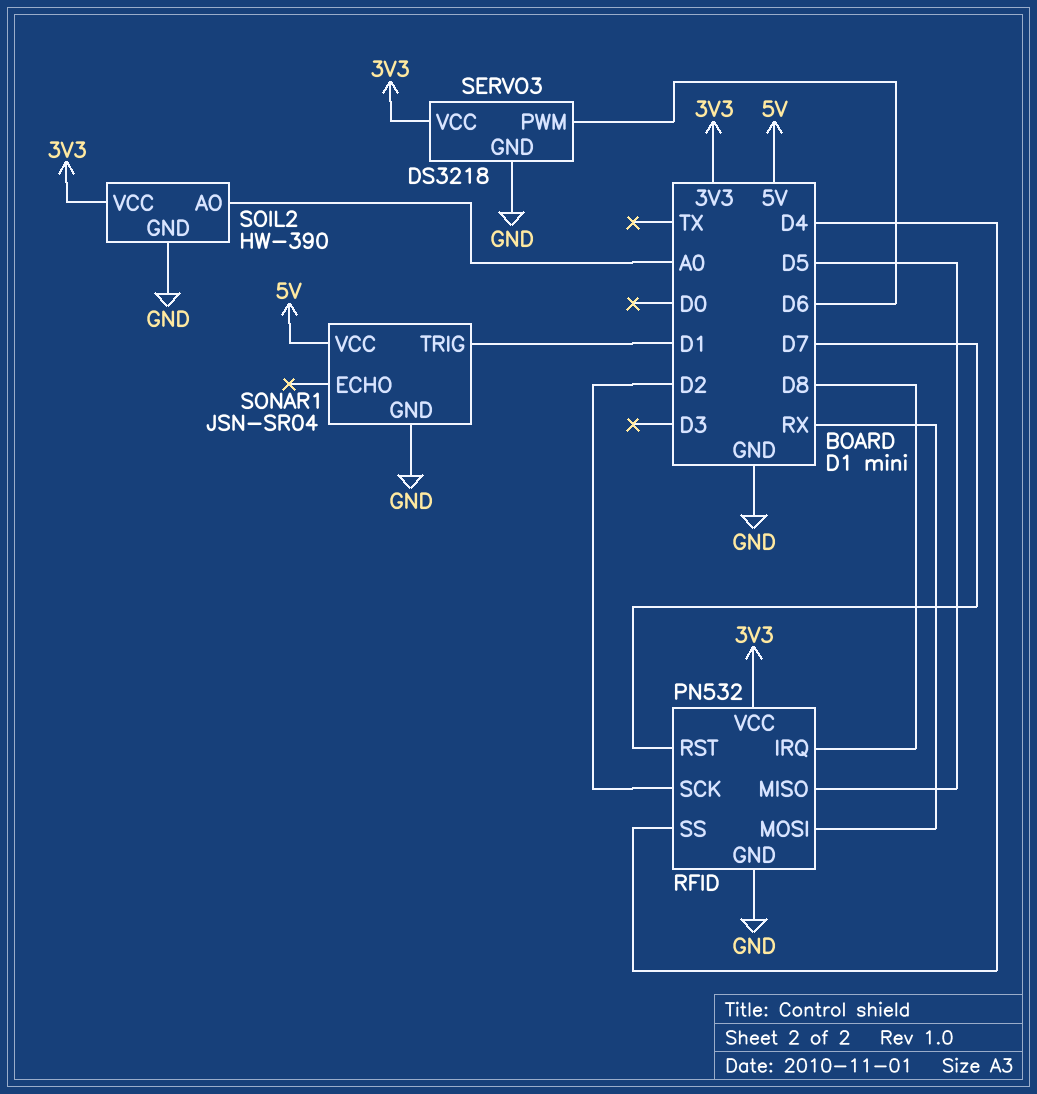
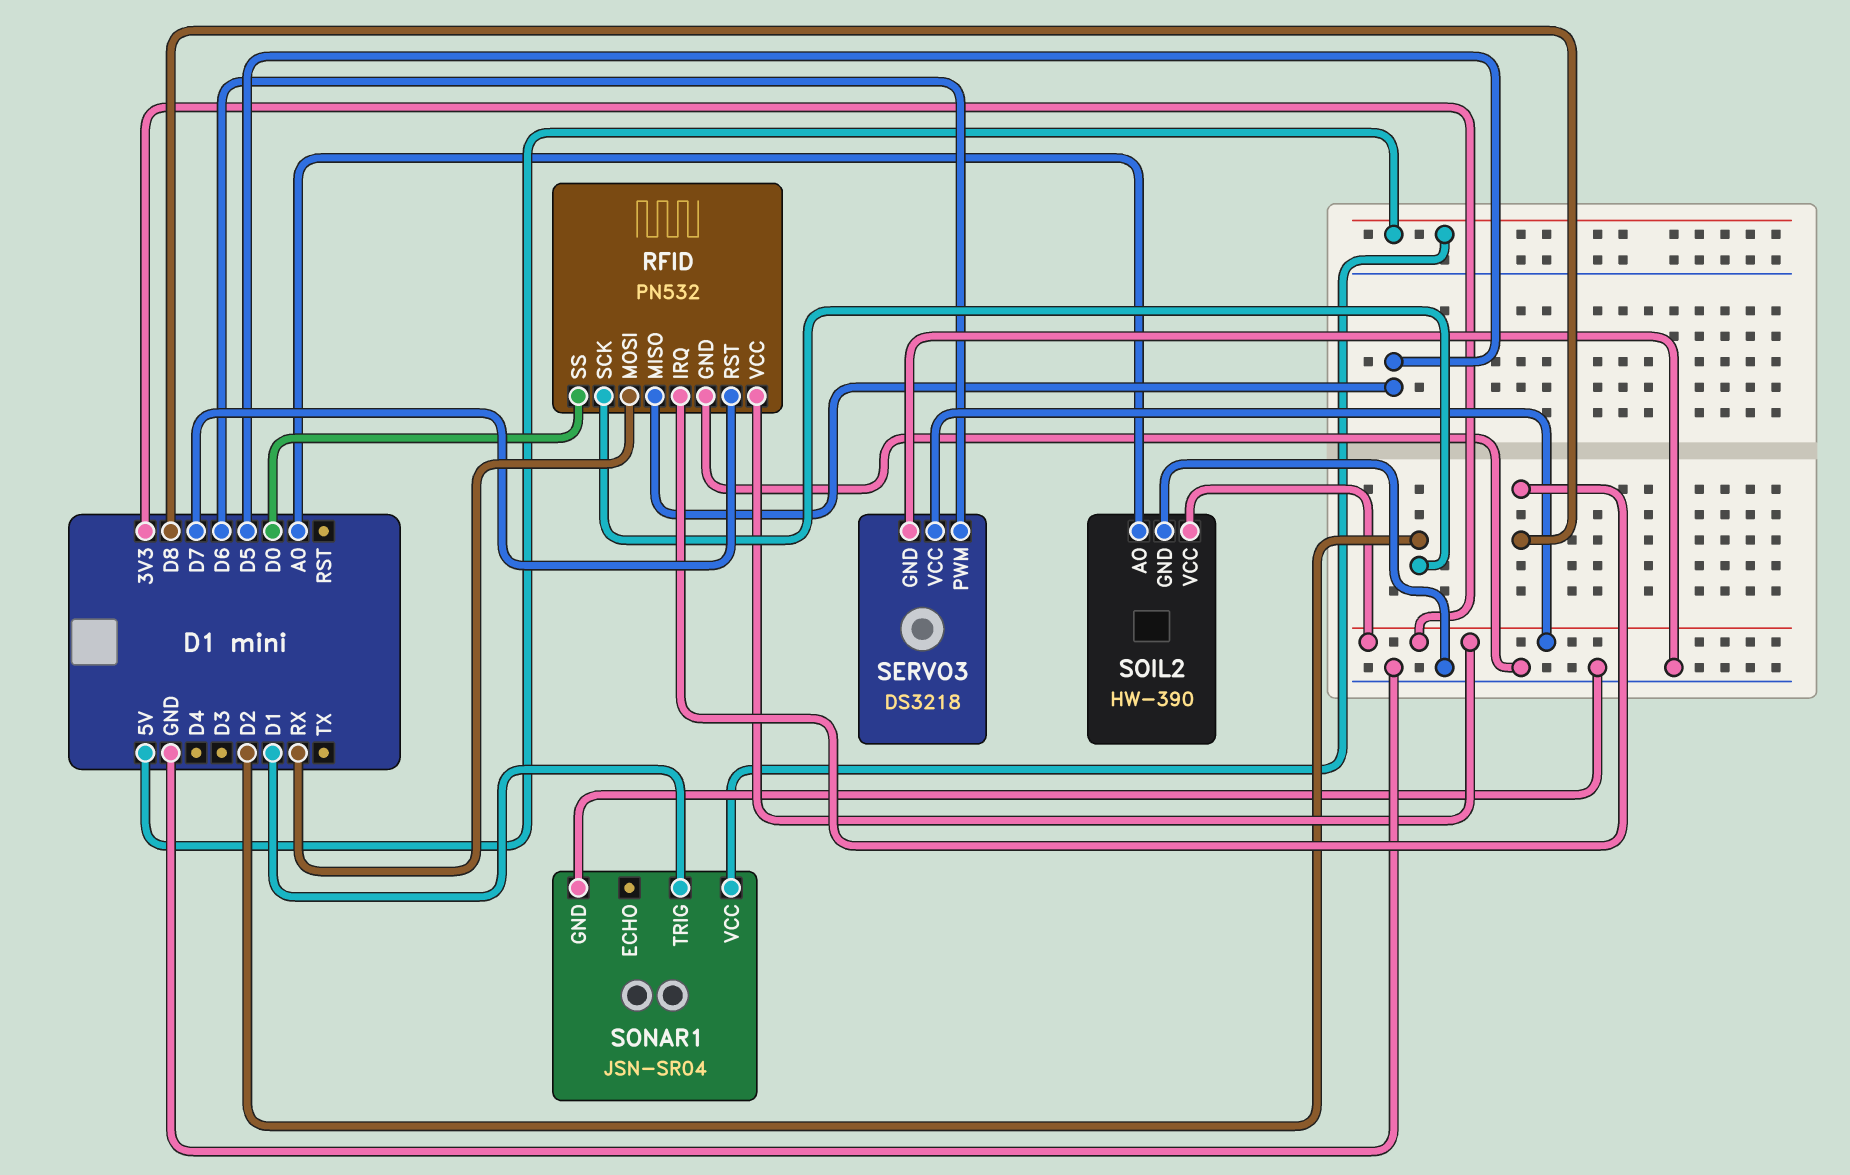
RFID pin SS: D4 -> D0

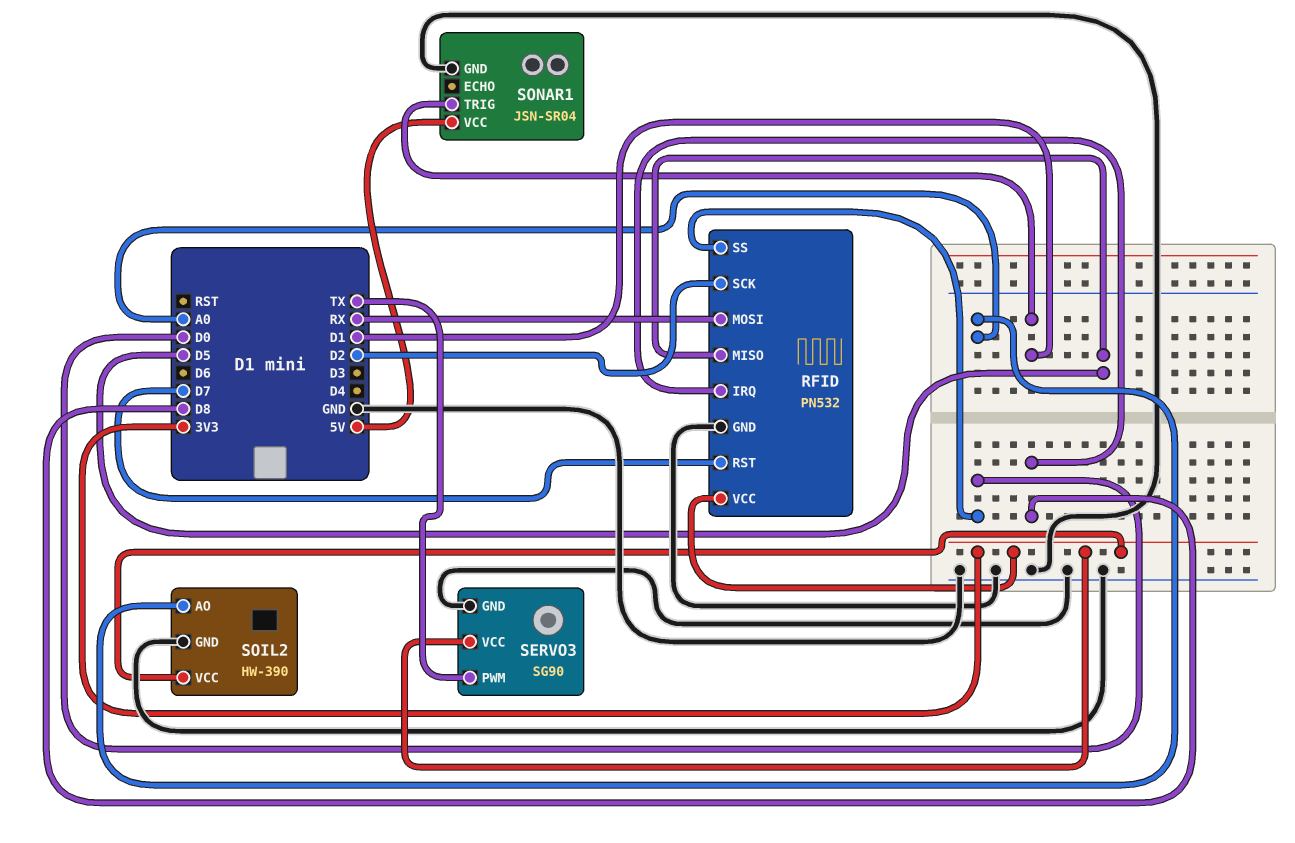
SERVO3: DS3218 -> SG90
SERVO3 pin PWM: D6 -> TX

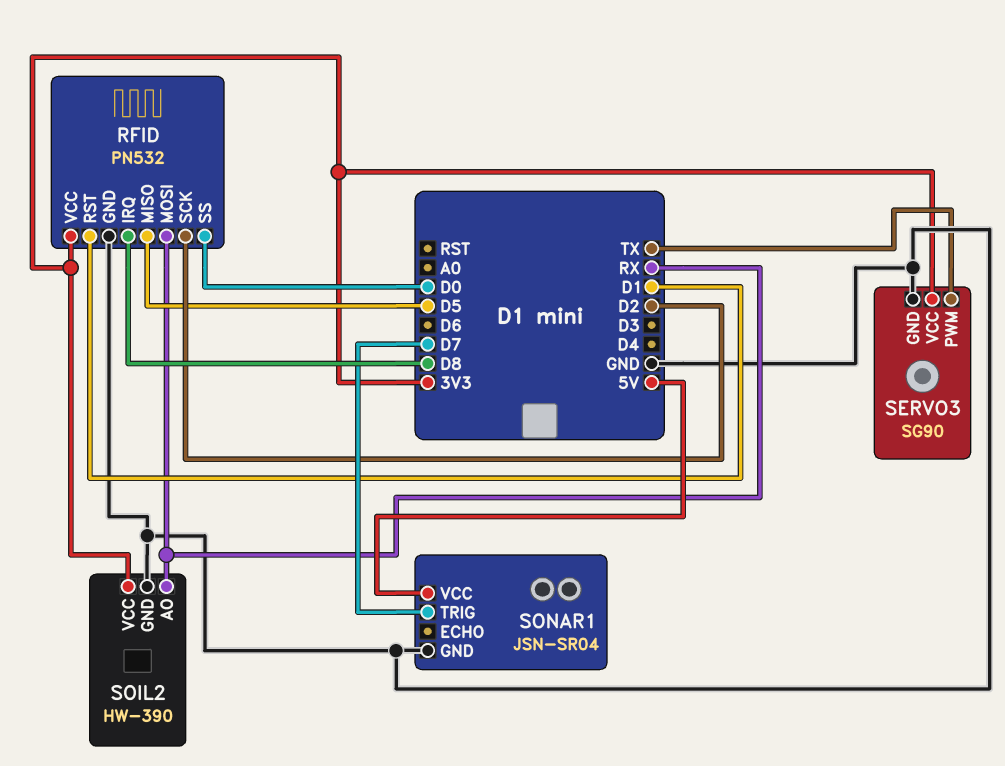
RFID pin RST: D7 -> D1
SOIL2 pin AO: A0 -> RX
SONAR1 pin TRIG: D1 -> D7

